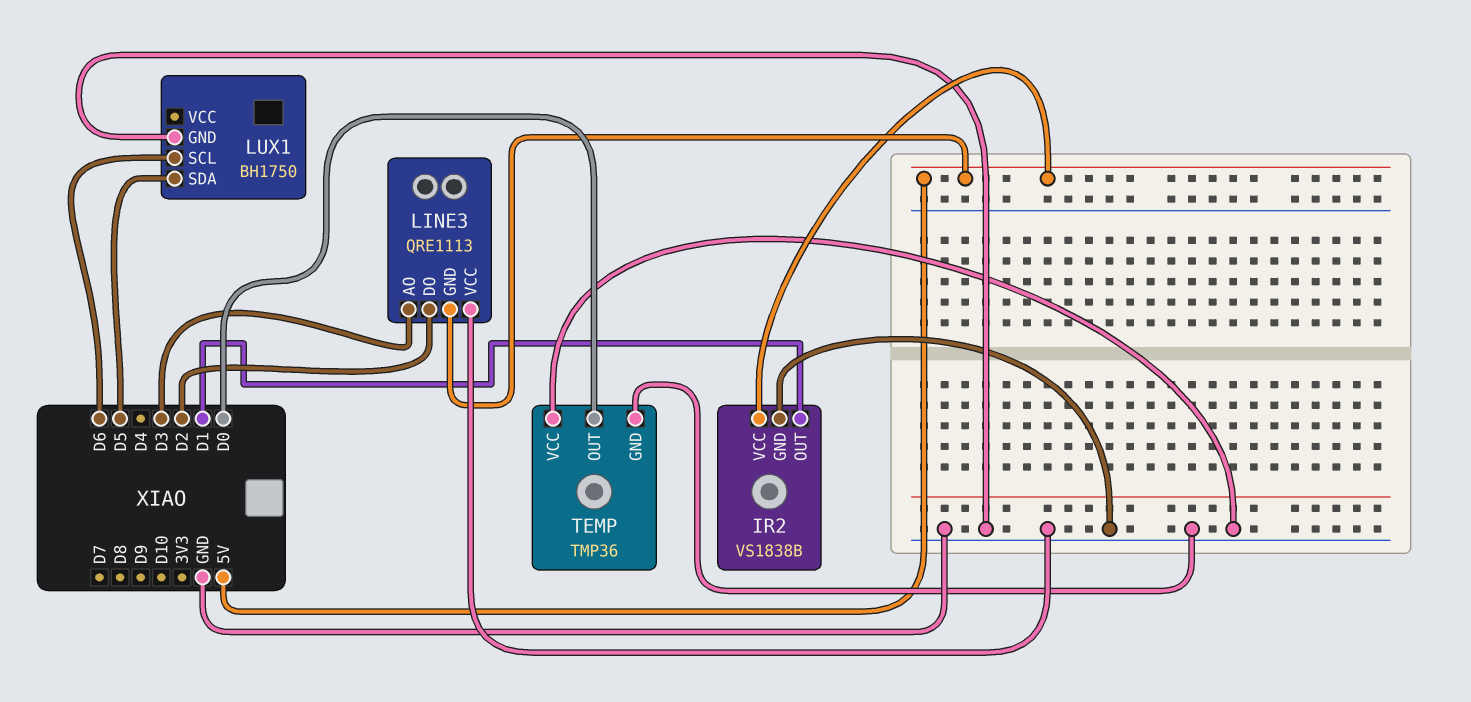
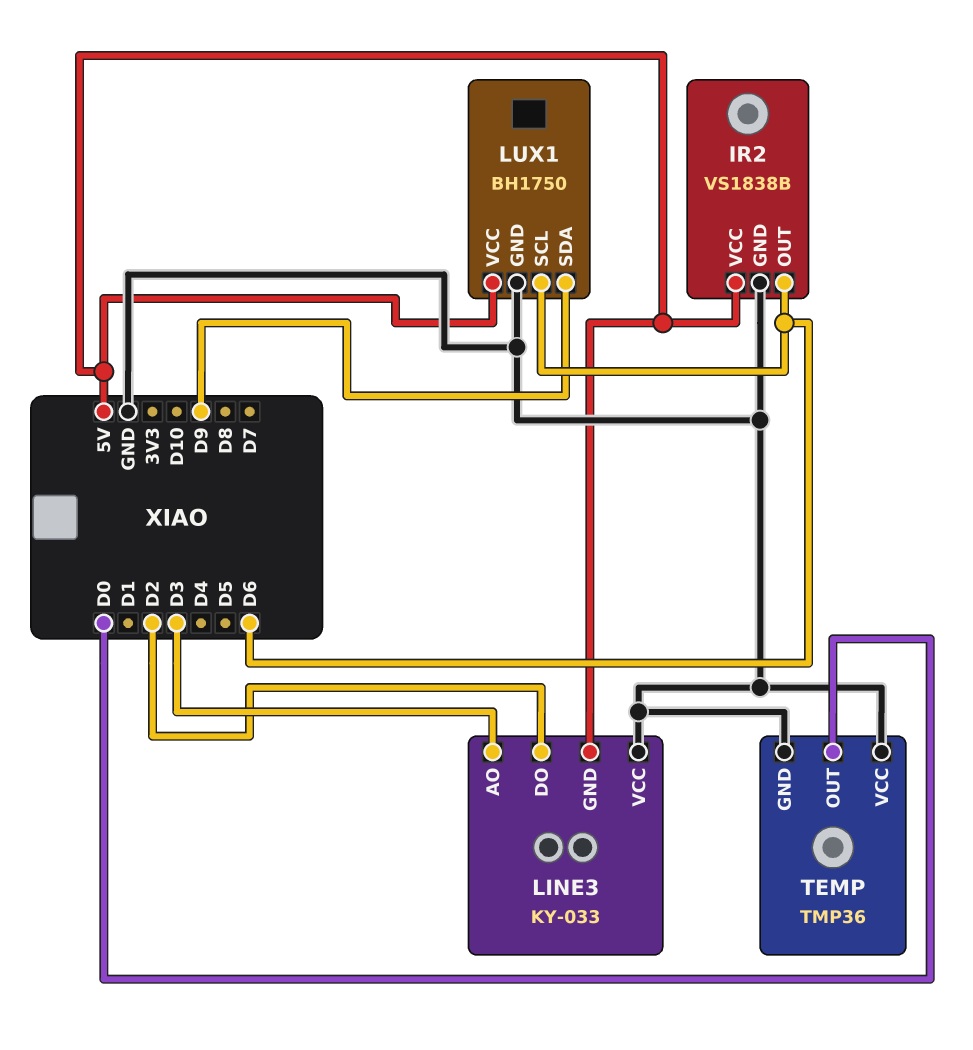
IR2 pin OUT: D1 -> D6
LINE3: QRE1113 -> KY-033
LUX1 pin SDA: D5 -> D9
LUX1 pin VCC: none -> 5V

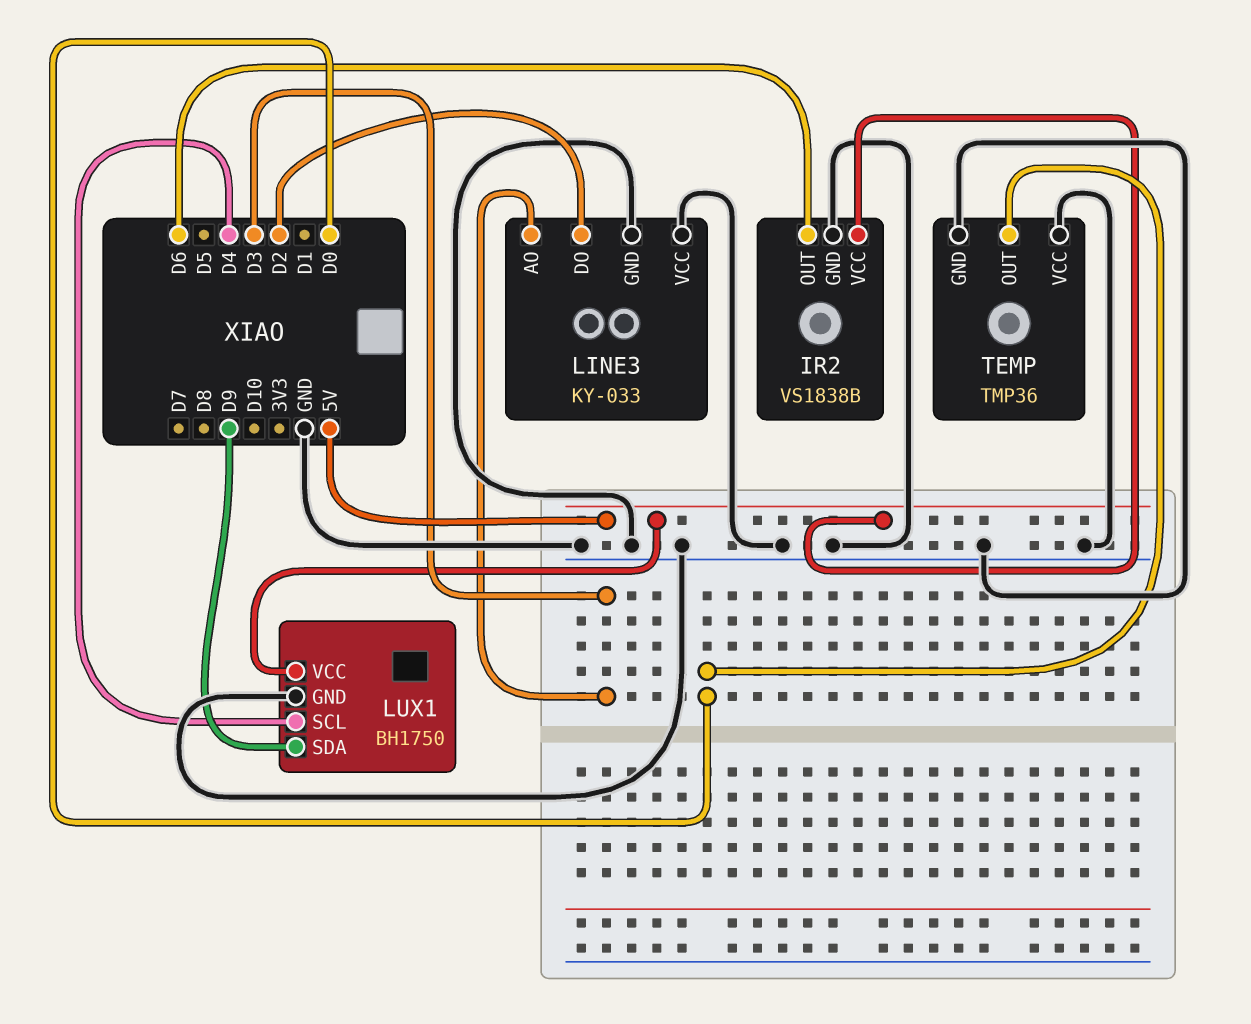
LINE3 pin GND: 5V -> GND
LUX1 pin SCL: D6 -> D4

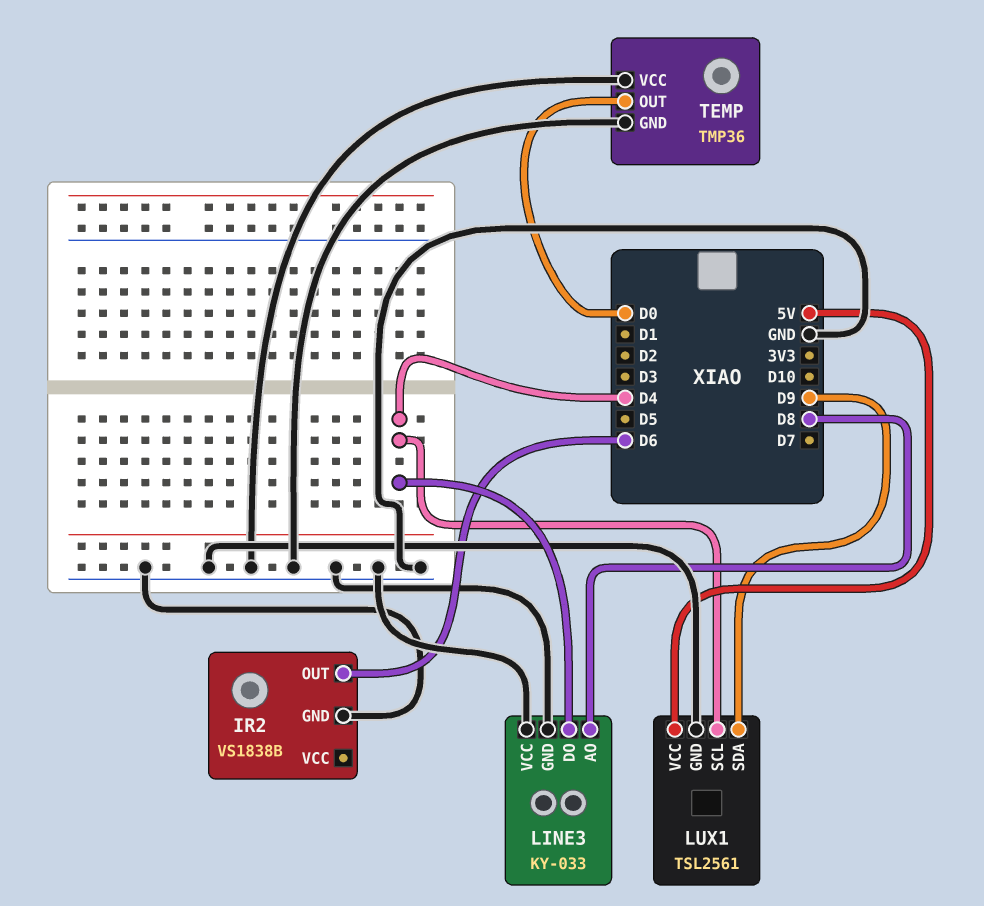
IR2 pin VCC: 5V -> none
LINE3 pin AO: D3 -> D8
LINE3 pin DO: D2 -> D4
LUX1: BH1750 -> TSL2561

